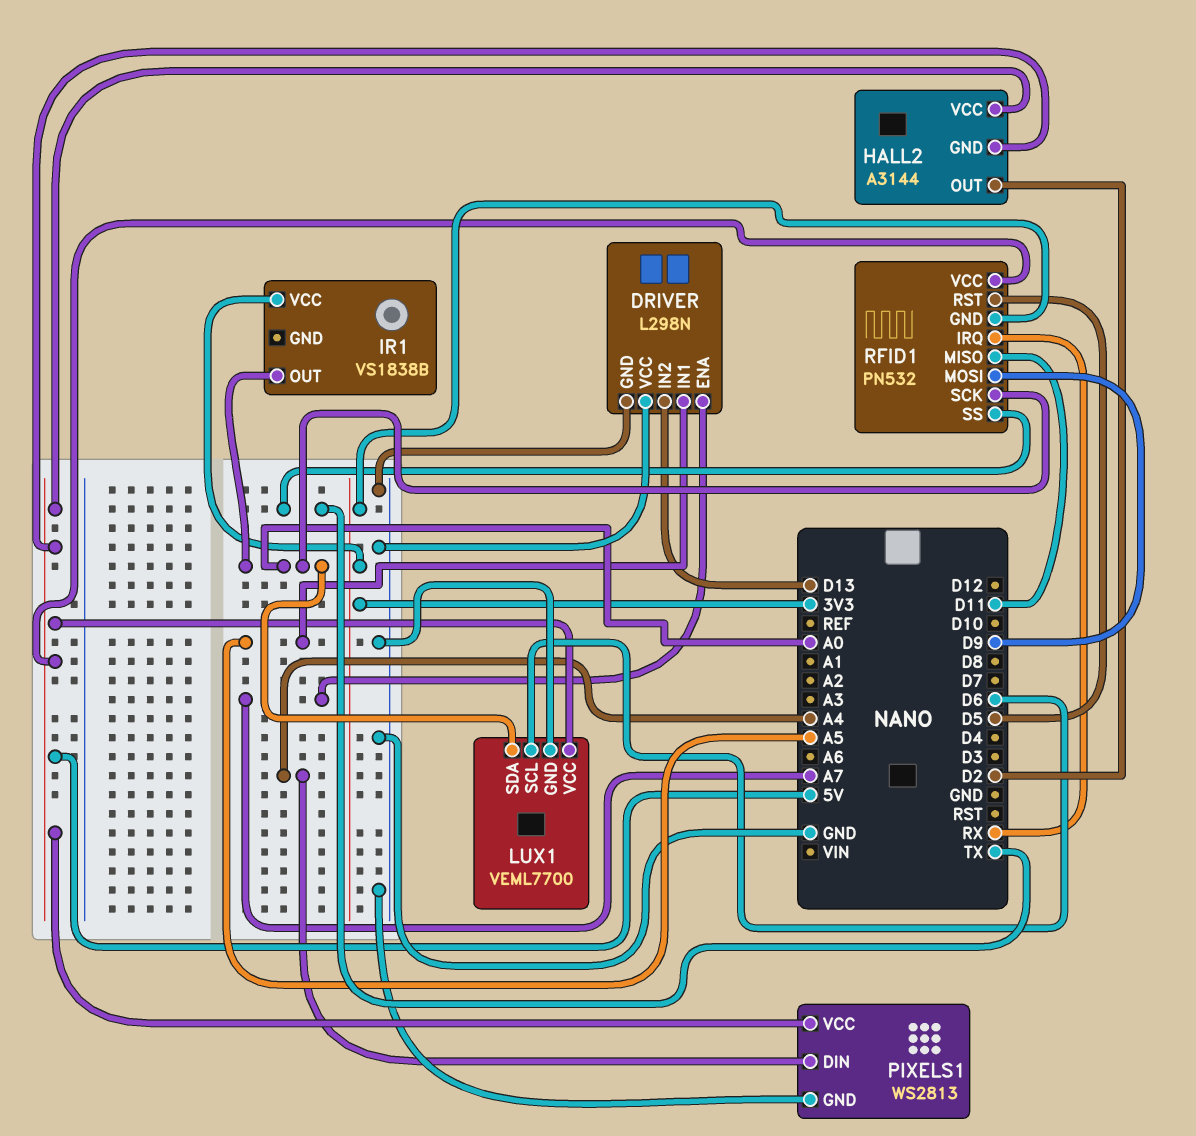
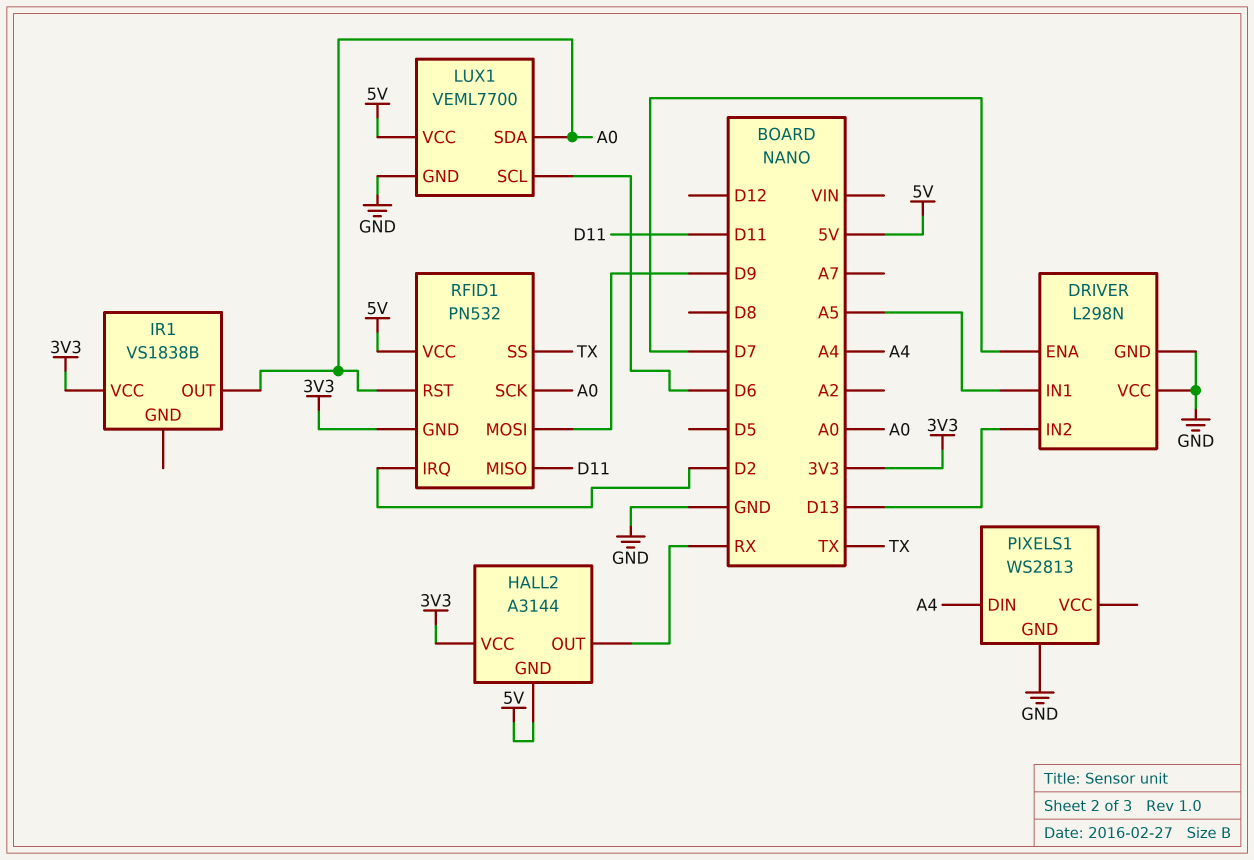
DRIVER pin ENA: A7 -> D7
HALL2 pin OUT: D2 -> RX
HALL2 pin VCC: 5V -> 3V3
PIXELS1 pin VCC: 5V -> none
RFID1 pin IRQ: RX -> D2
RFID1 pin RST: D5 -> A0

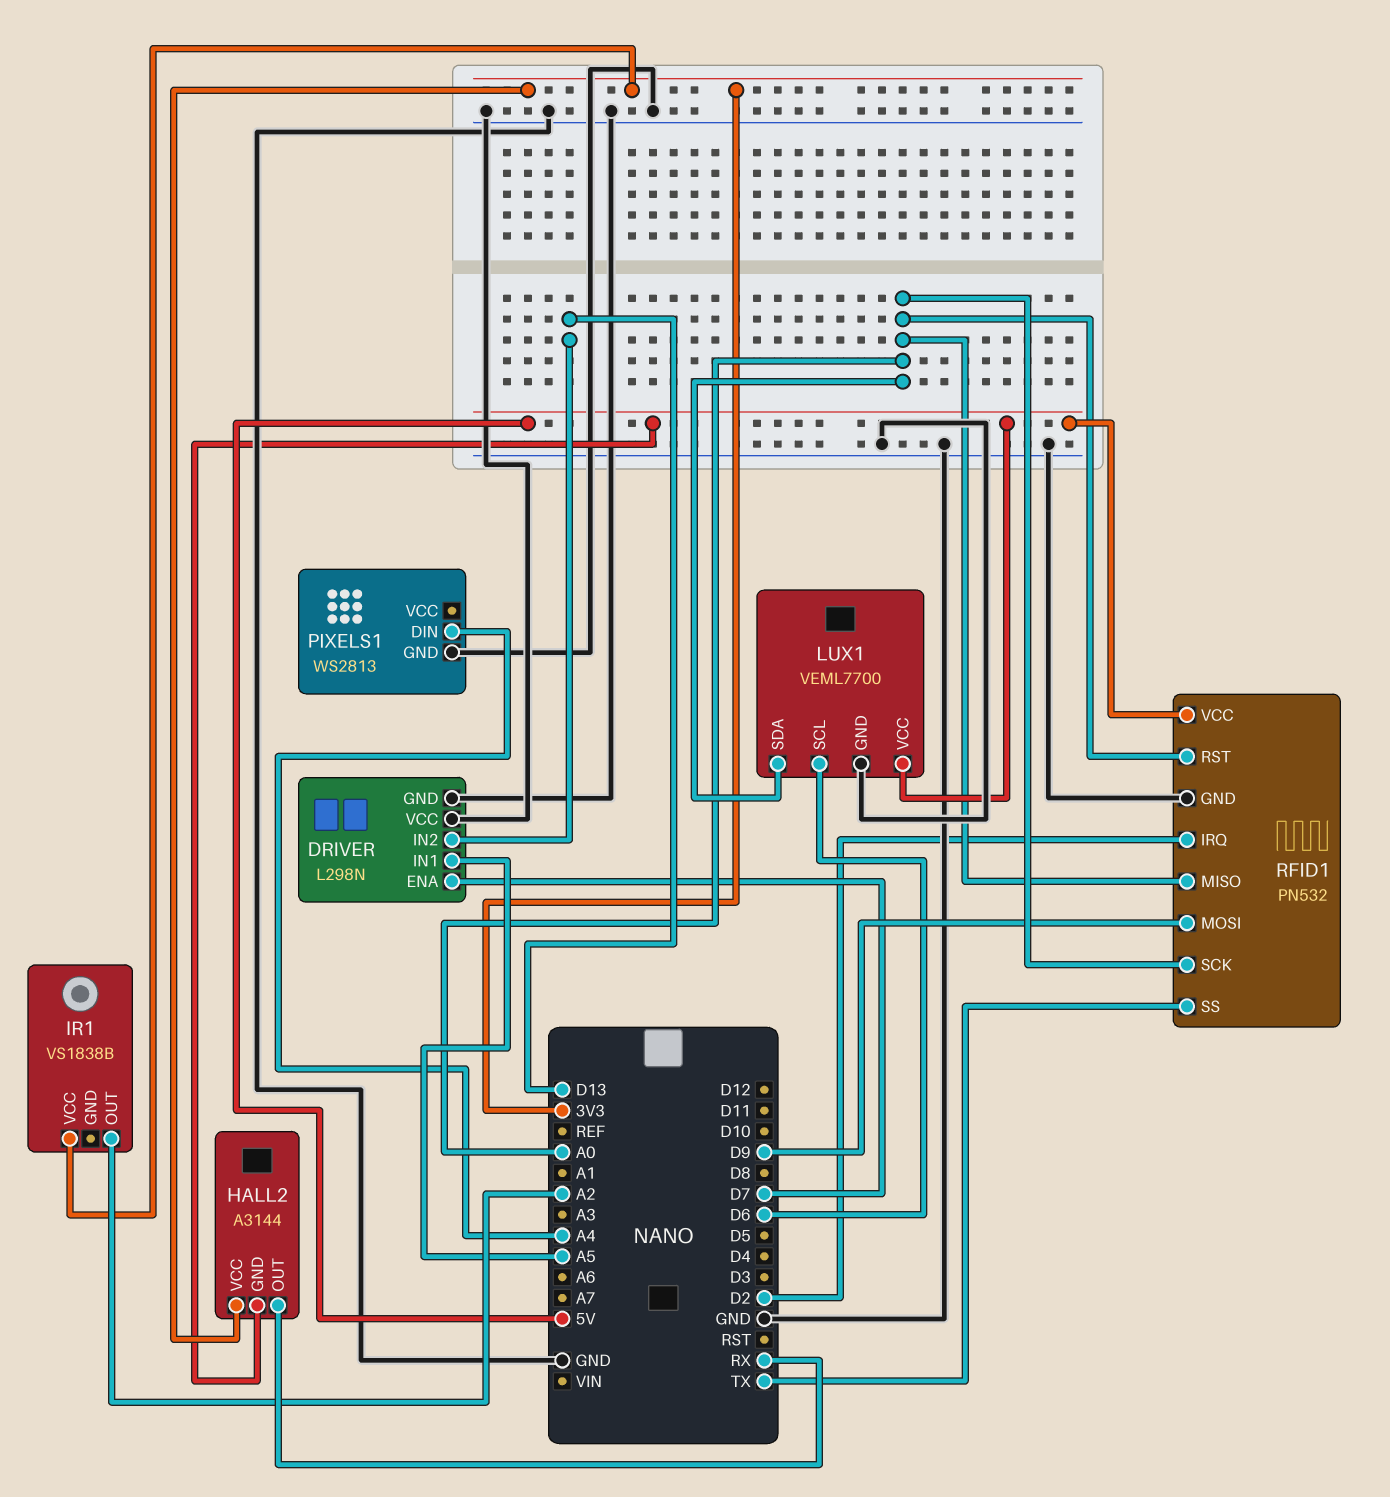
IR1 pin OUT: A0 -> A2
RFID1 pin GND: 3V3 -> GND
RFID1 pin MISO: D11 -> A0

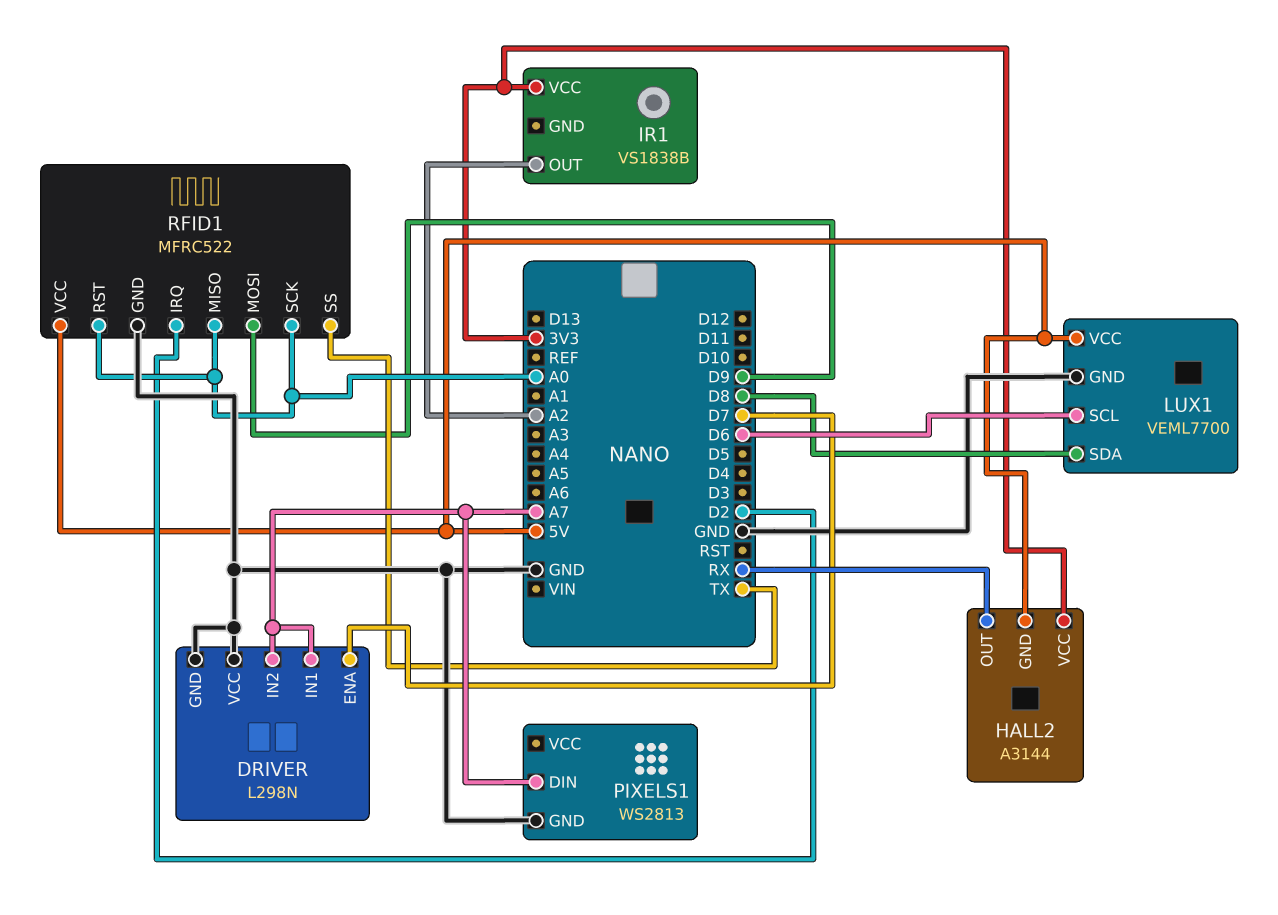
DRIVER pin IN1: A5 -> A7
DRIVER pin IN2: D13 -> A7
LUX1 pin SDA: A0 -> D8
PIXELS1 pin DIN: A4 -> A7
RFID1: PN532 -> MFRC522

